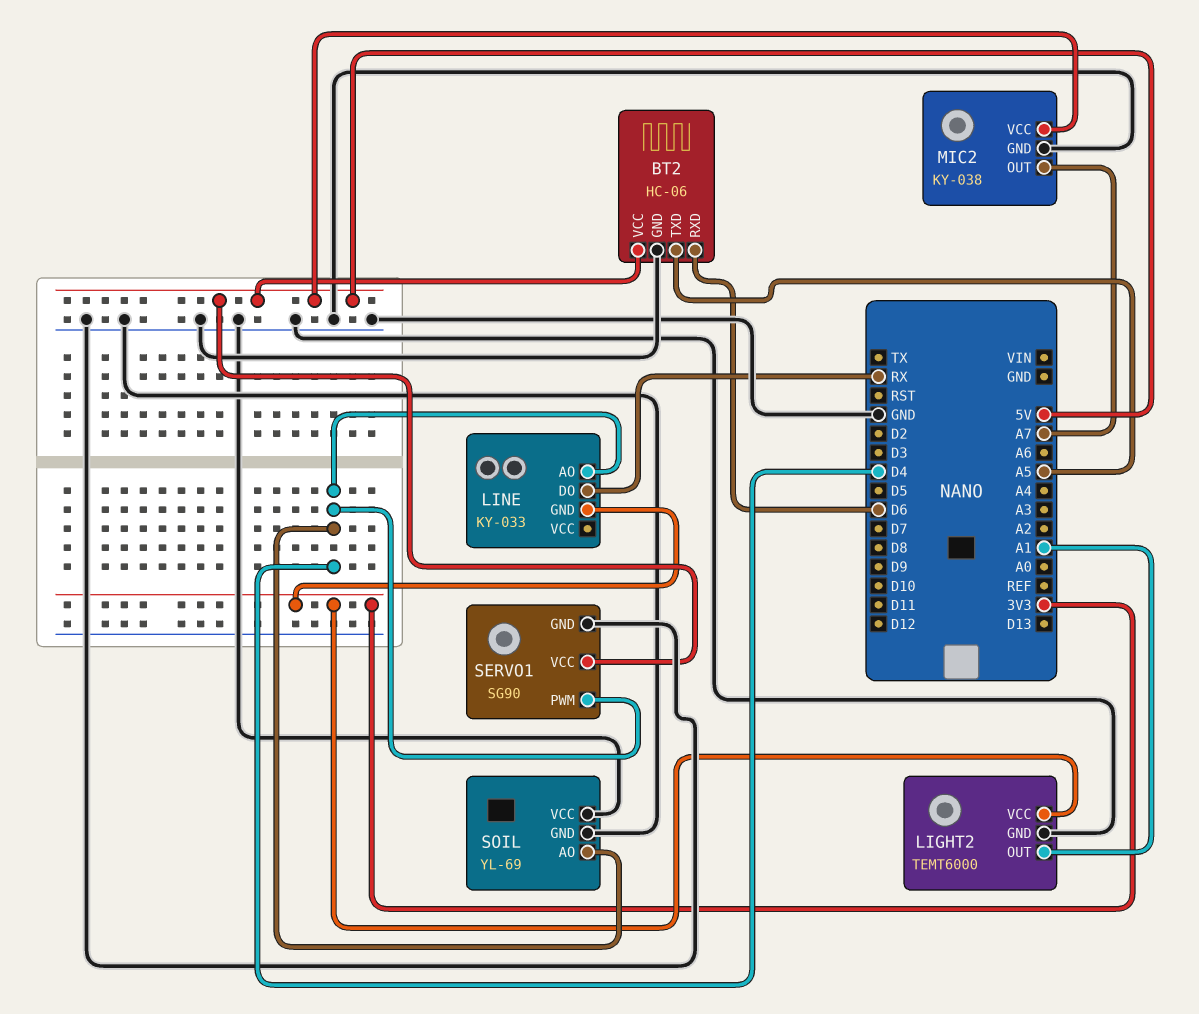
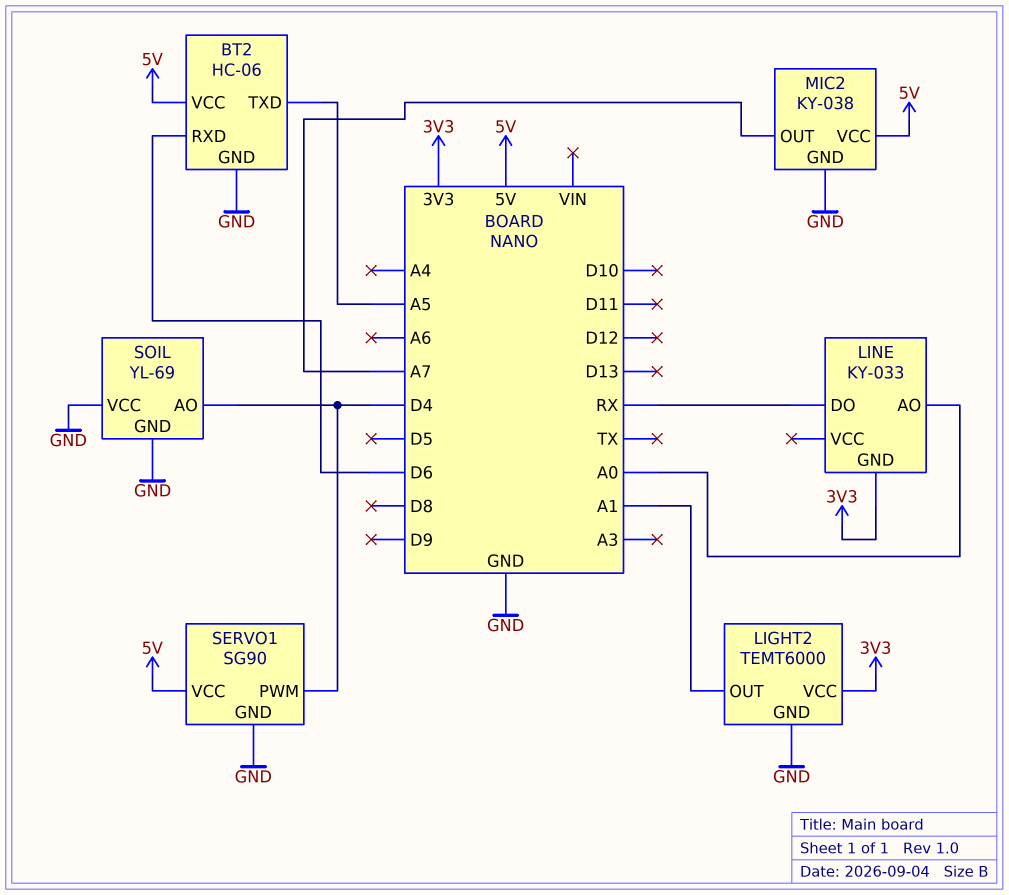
LINE pin AO: D4 -> A0

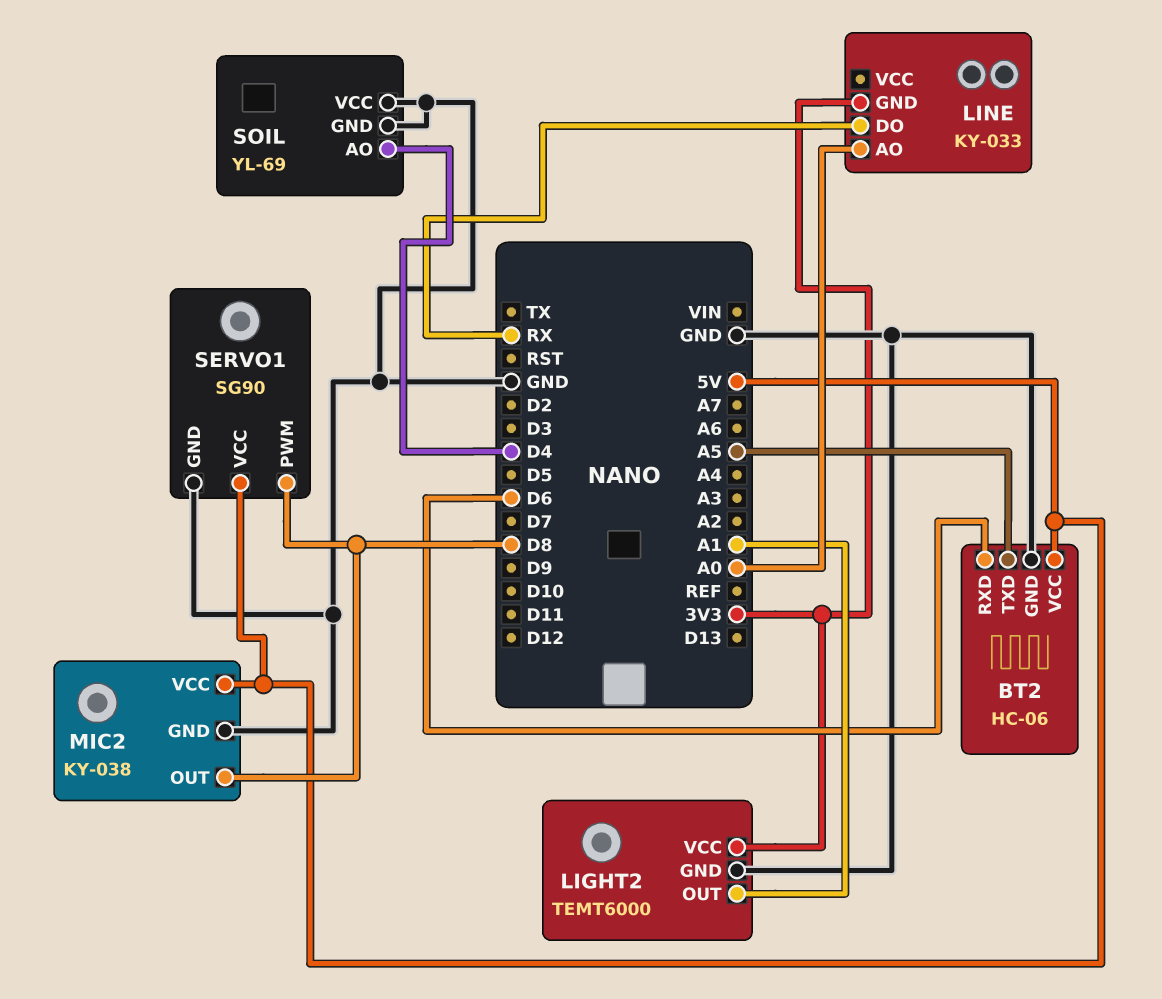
MIC2 pin OUT: A7 -> D8
SERVO1 pin PWM: D4 -> D8

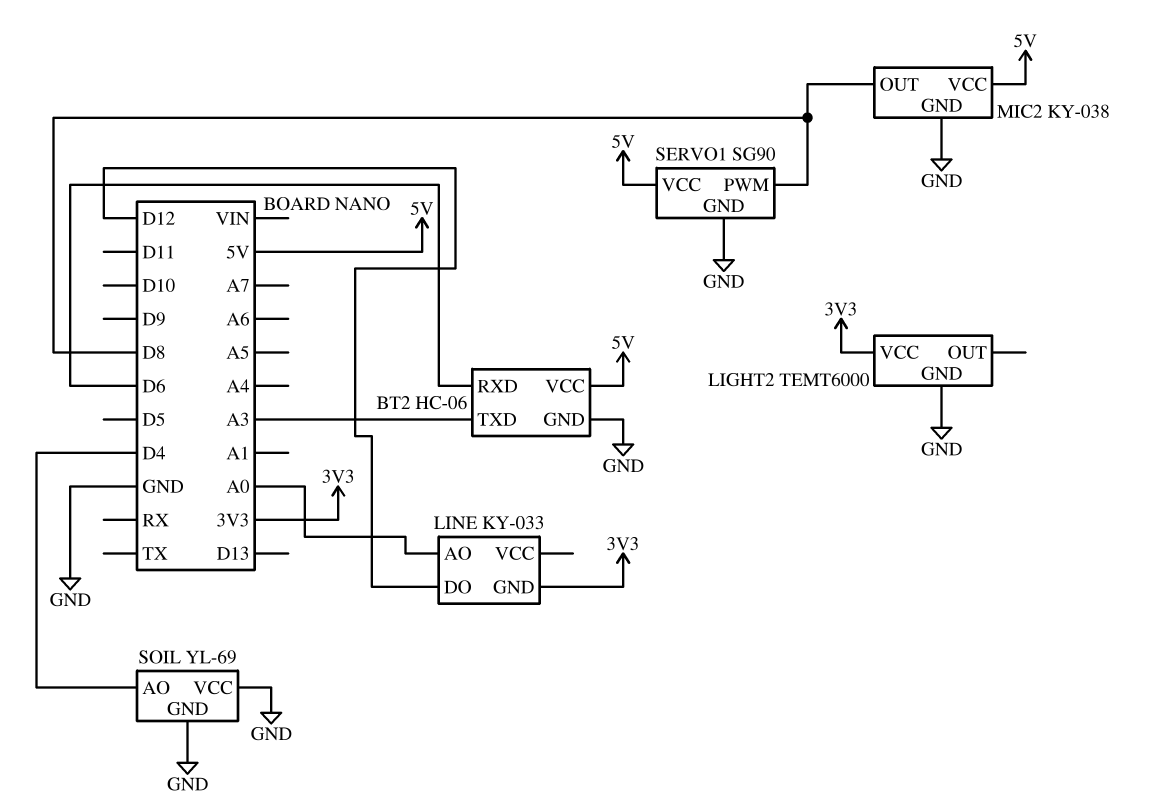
BT2 pin TXD: A5 -> A3
LIGHT2 pin OUT: A1 -> none
LINE pin DO: RX -> D12

